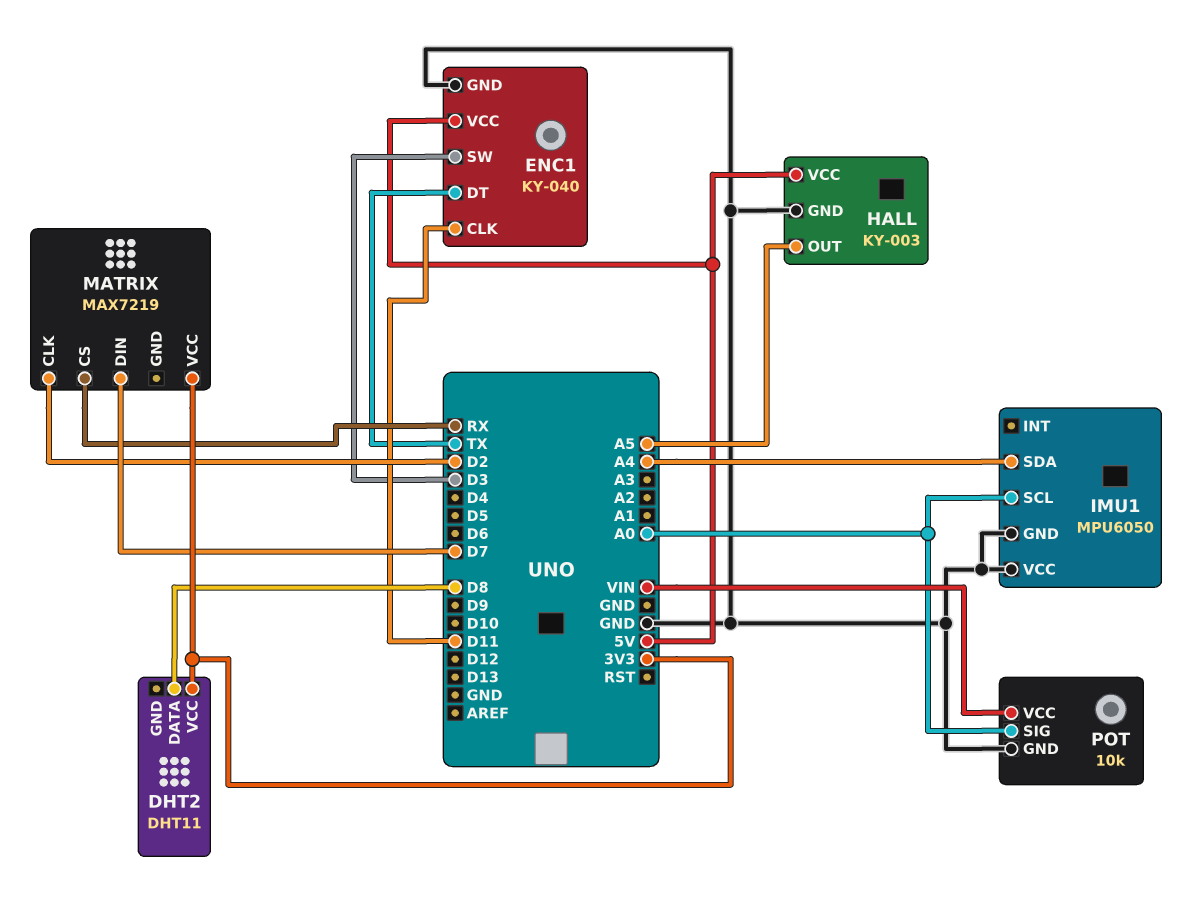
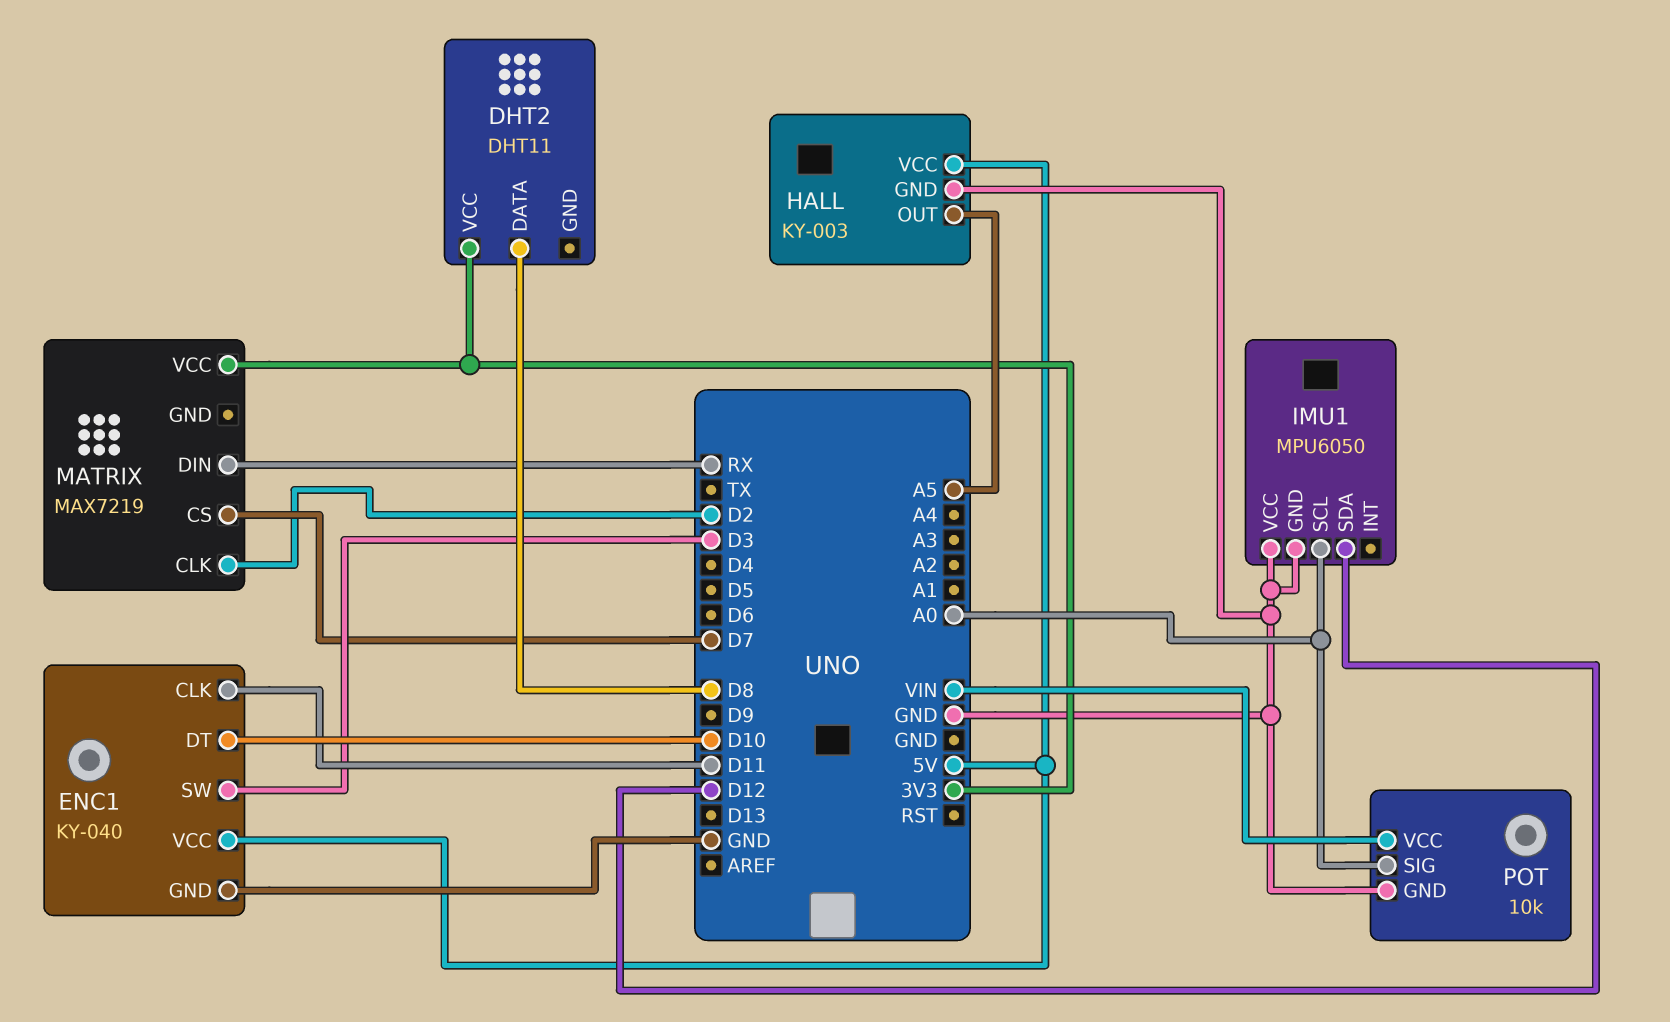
ENC1 pin DT: TX -> D10
IMU1 pin SDA: A4 -> D12
MATRIX pin CS: RX -> D7
MATRIX pin DIN: D7 -> RX

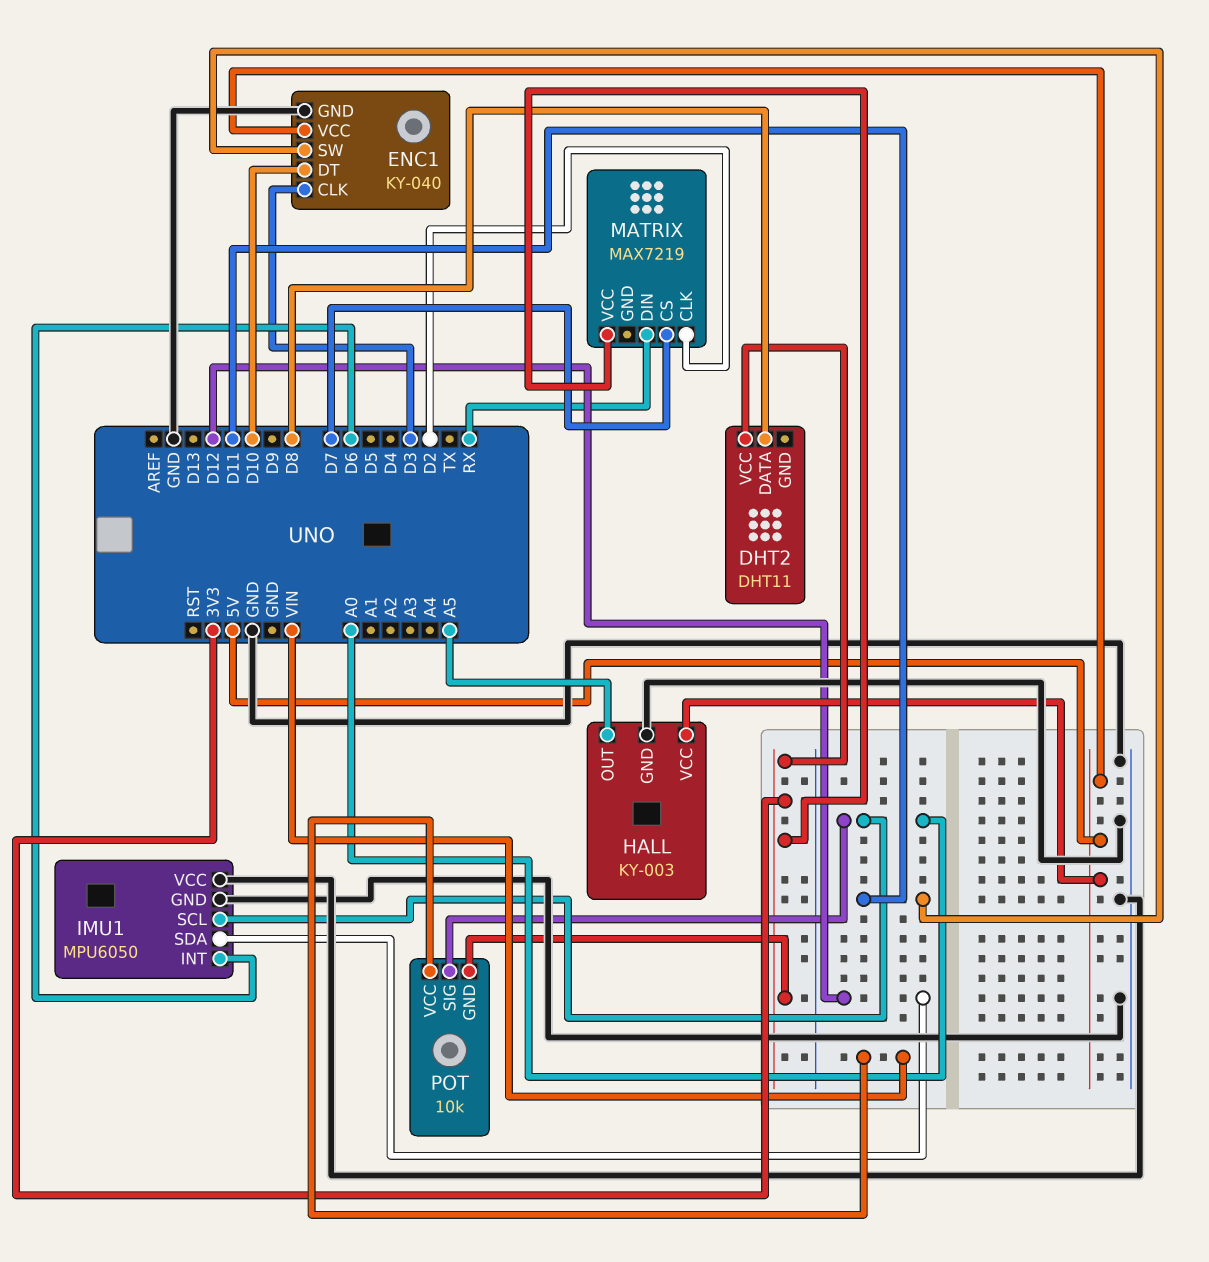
ENC1 pin CLK: D11 -> D3
ENC1 pin SW: D3 -> D11
IMU1 pin INT: none -> D6
POT pin GND: GND -> 3V3

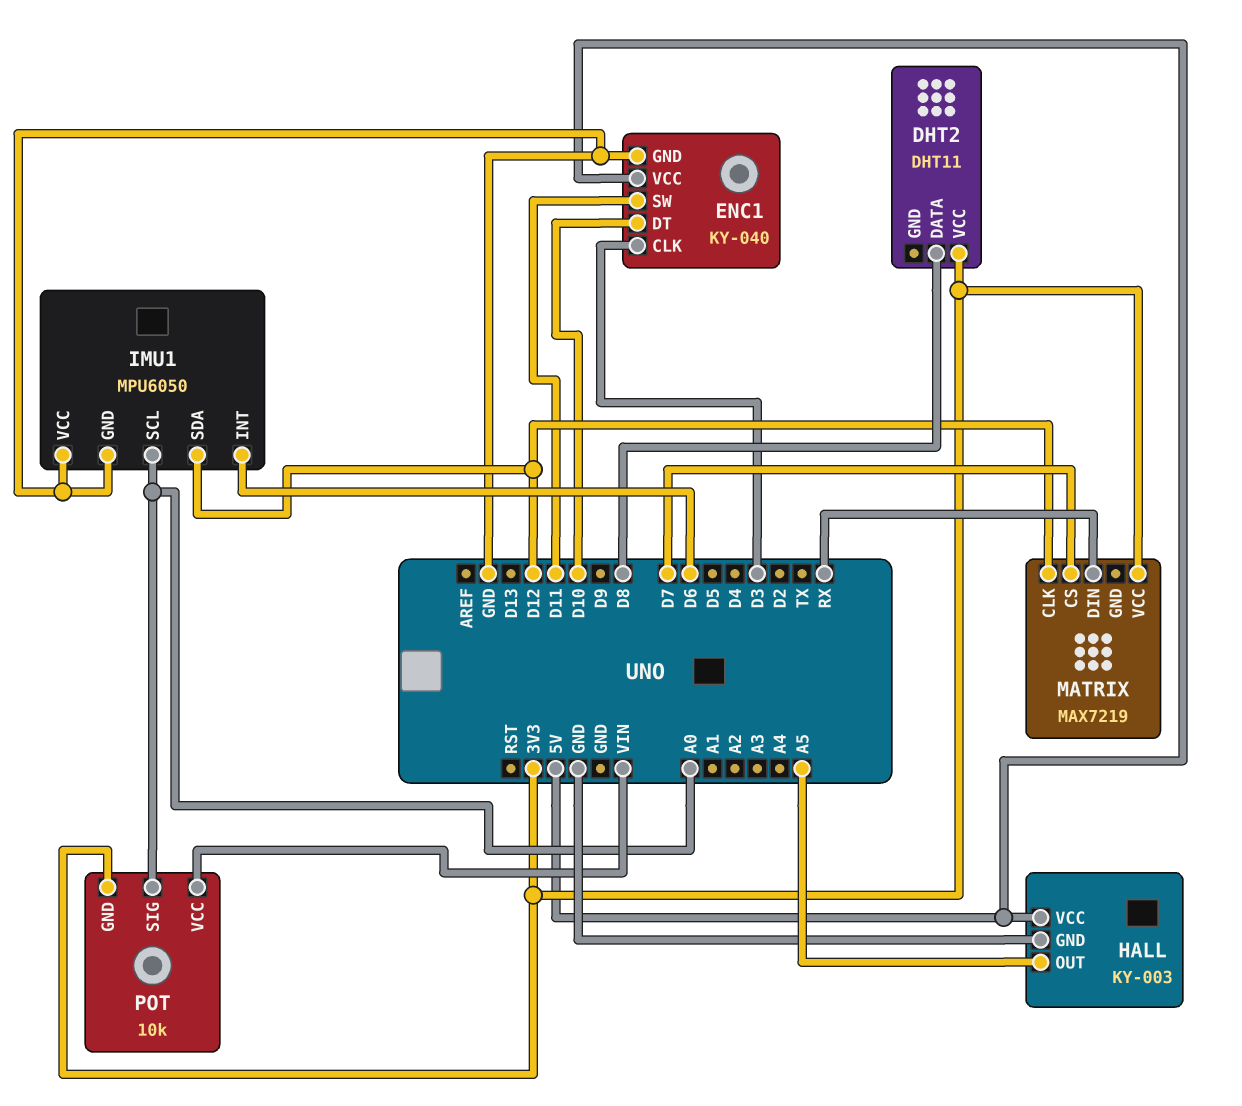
MATRIX pin CLK: D2 -> D12

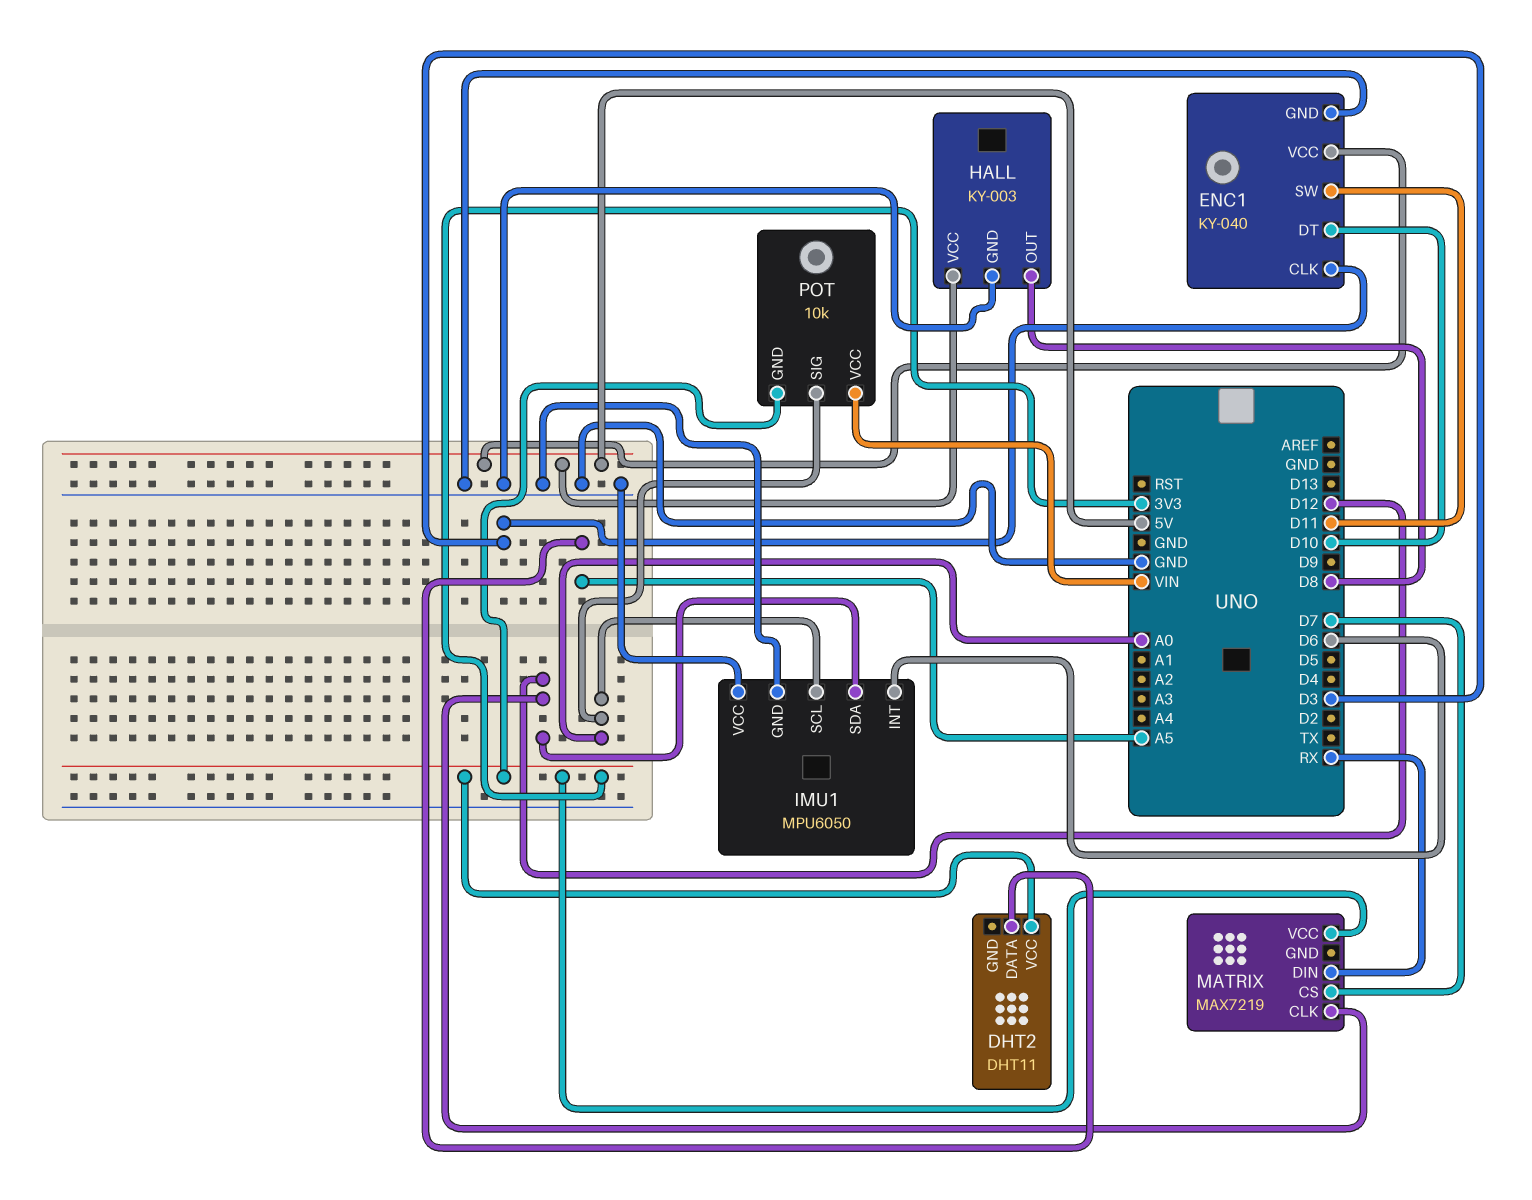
DHT2 pin DATA: D8 -> A5
HALL pin OUT: A5 -> D8

